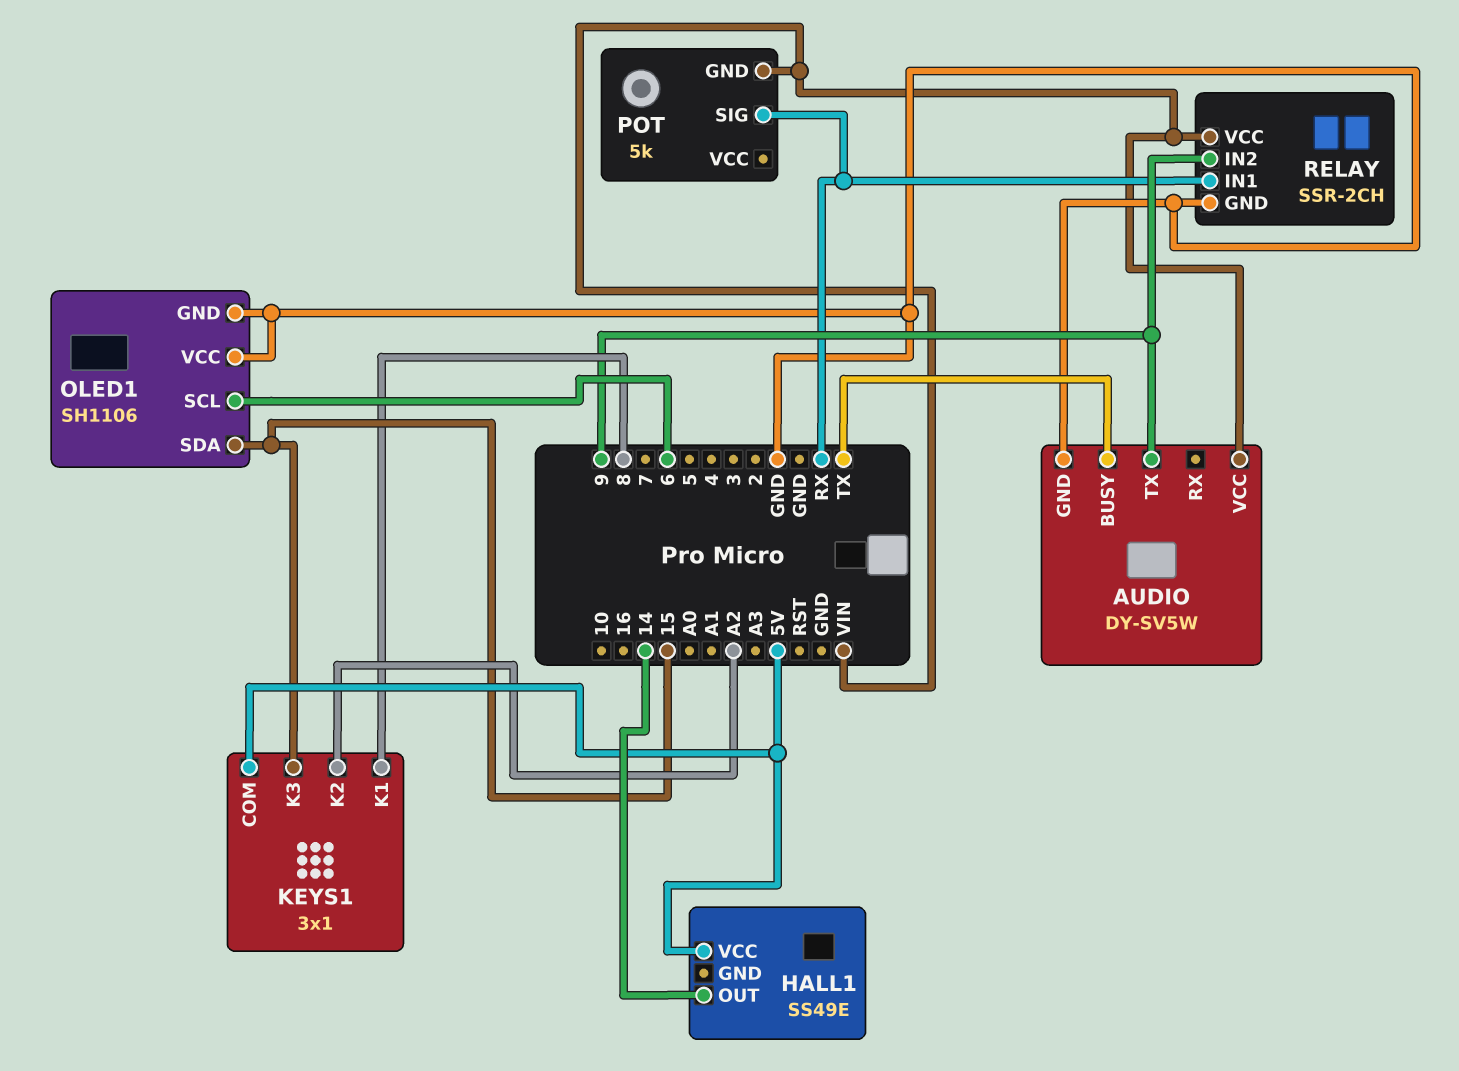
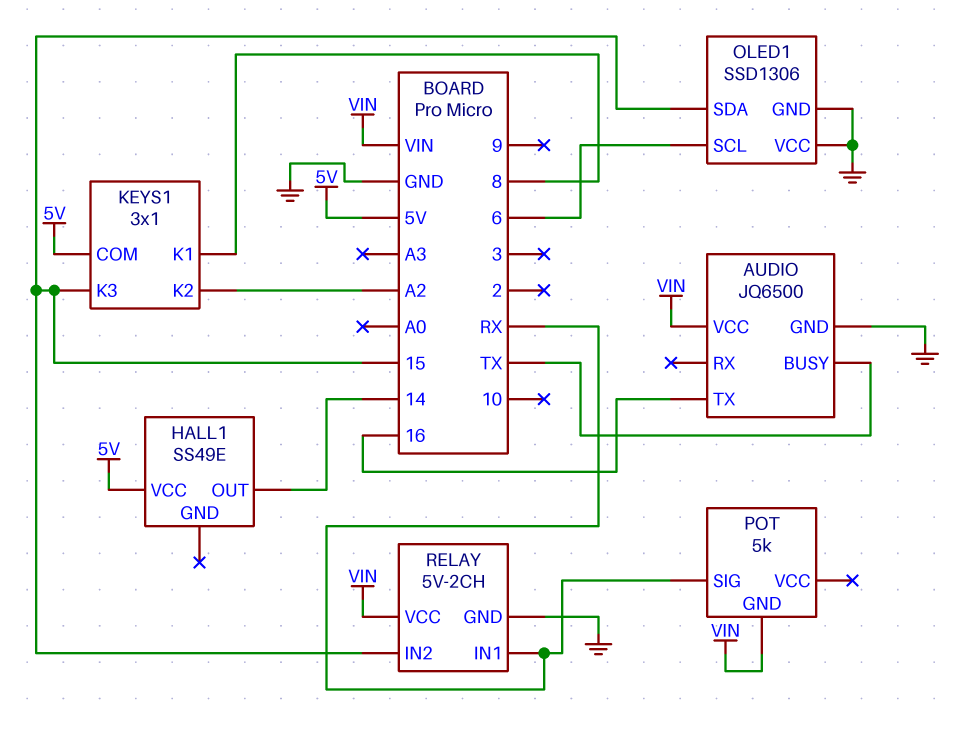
AUDIO: DY-SV5W -> JQ6500
AUDIO pin TX: 9 -> 16
OLED1: SH1106 -> SSD1306
RELAY: SSR-2CH -> 5V-2CH
RELAY pin IN2: 9 -> 15

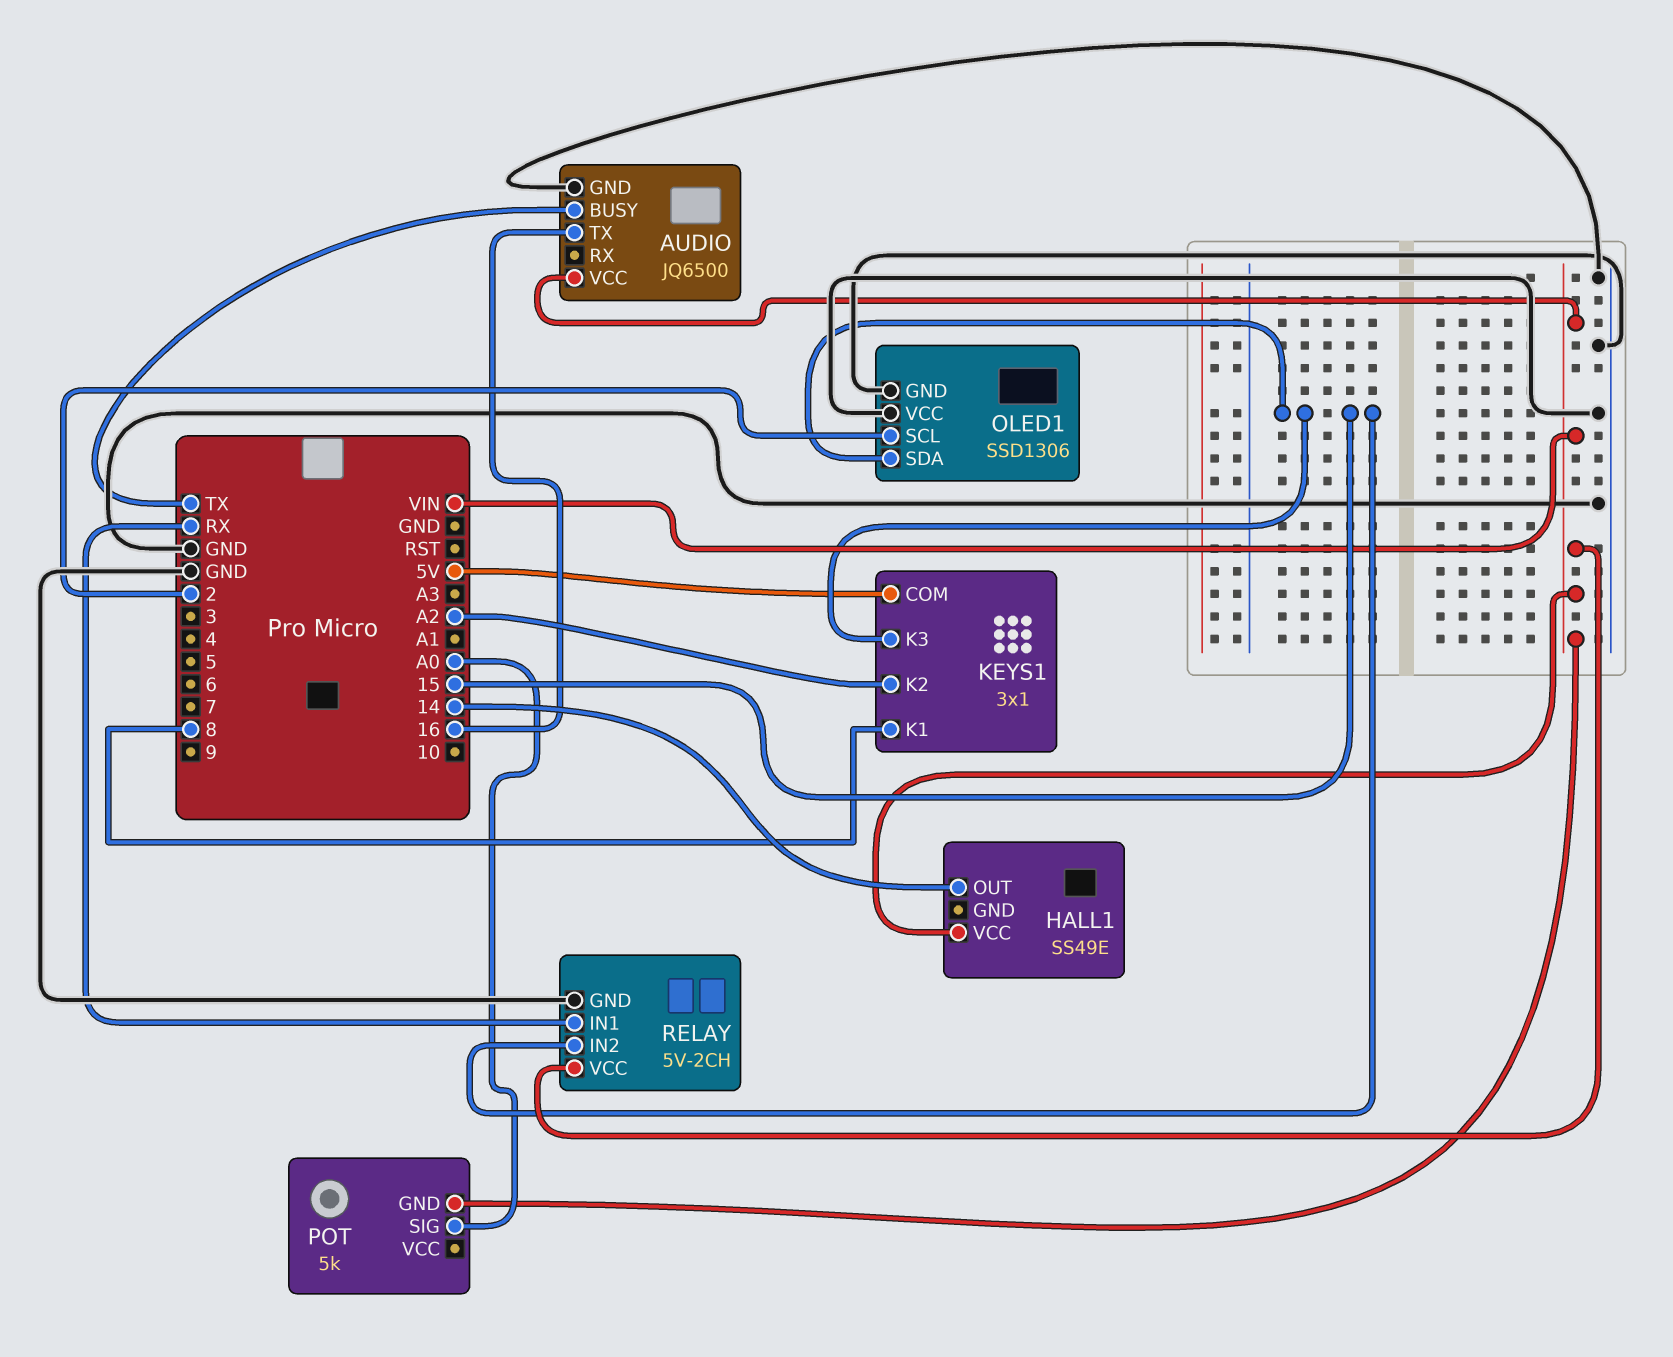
HALL1 pin VCC: 5V -> VIN
OLED1 pin SCL: 6 -> 2
POT pin SIG: RX -> A0

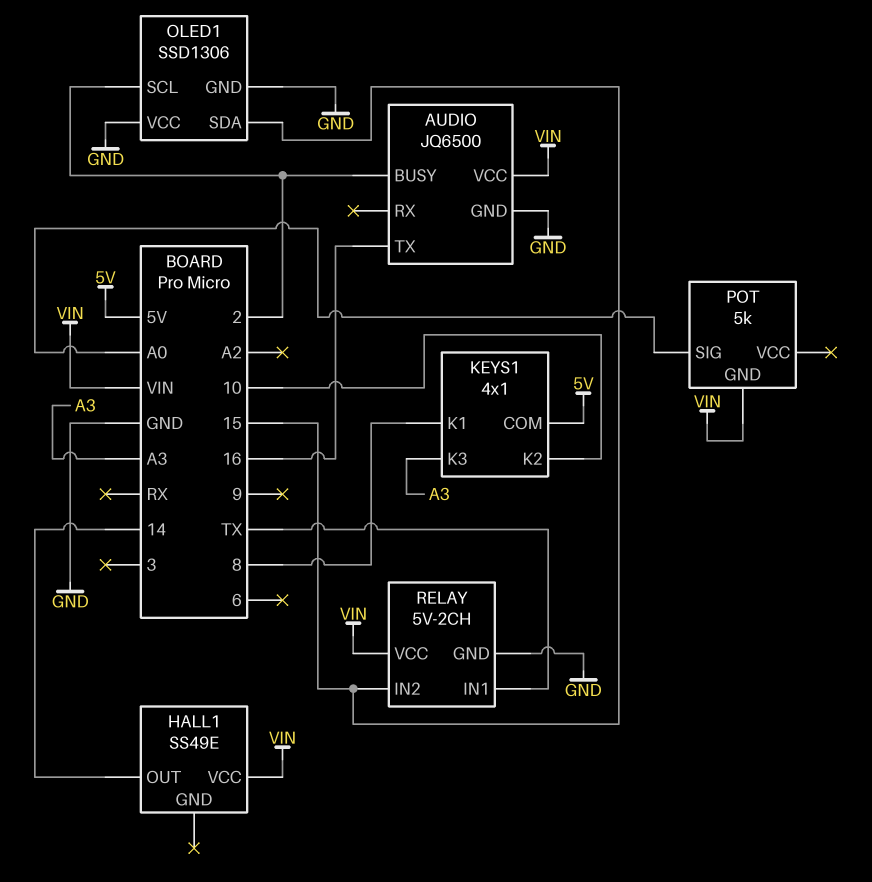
AUDIO pin BUSY: TX -> 2
KEYS1: 3x1 -> 4x1
KEYS1 pin K2: A2 -> 10
KEYS1 pin K3: 15 -> A3
RELAY pin IN1: RX -> TX

